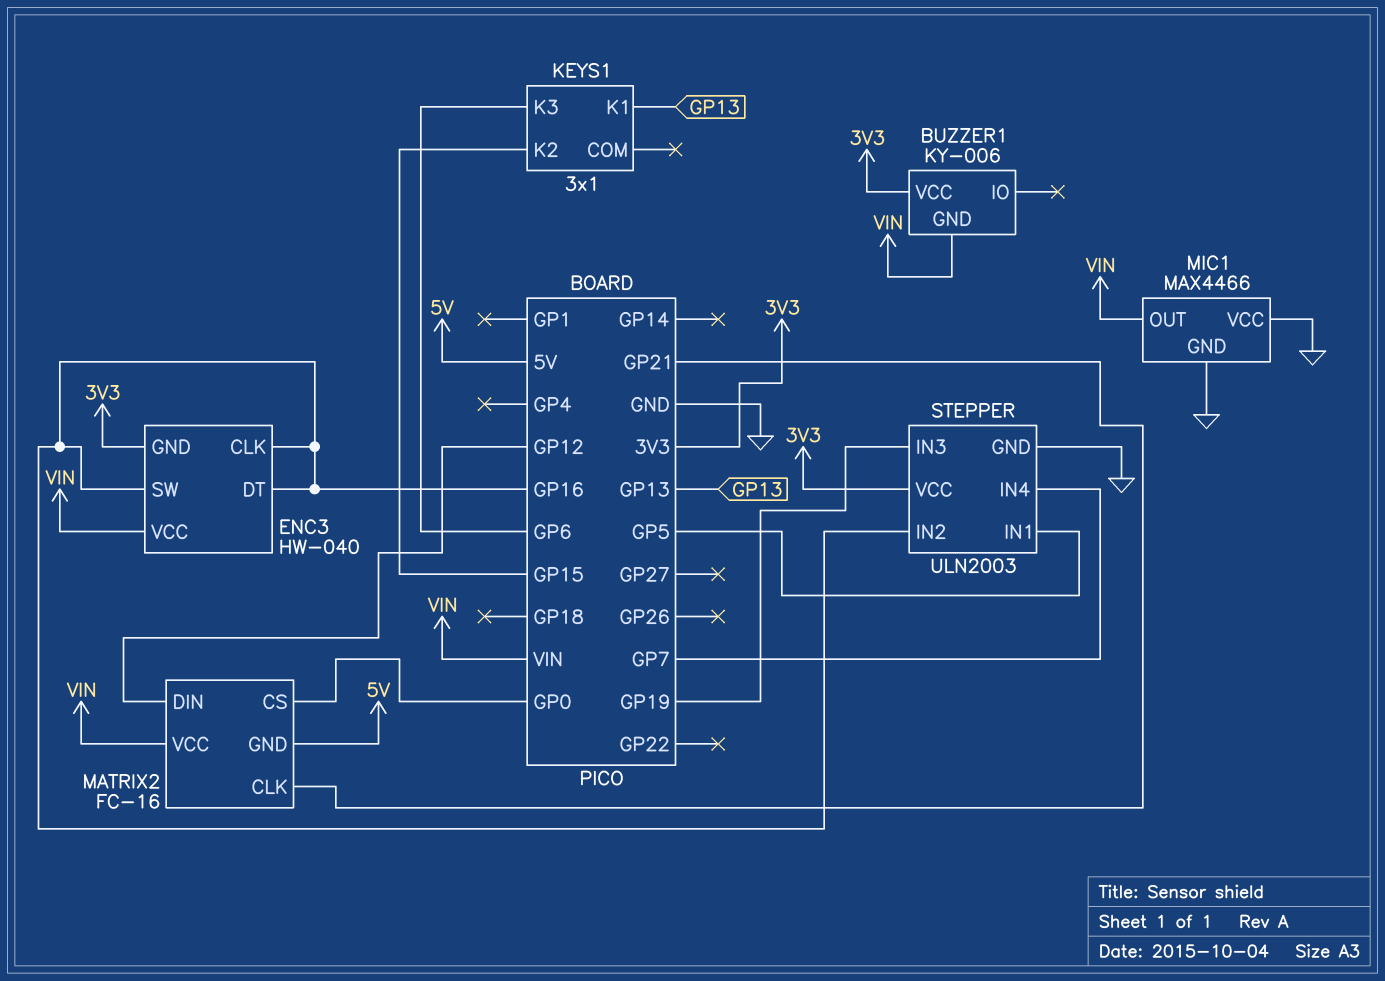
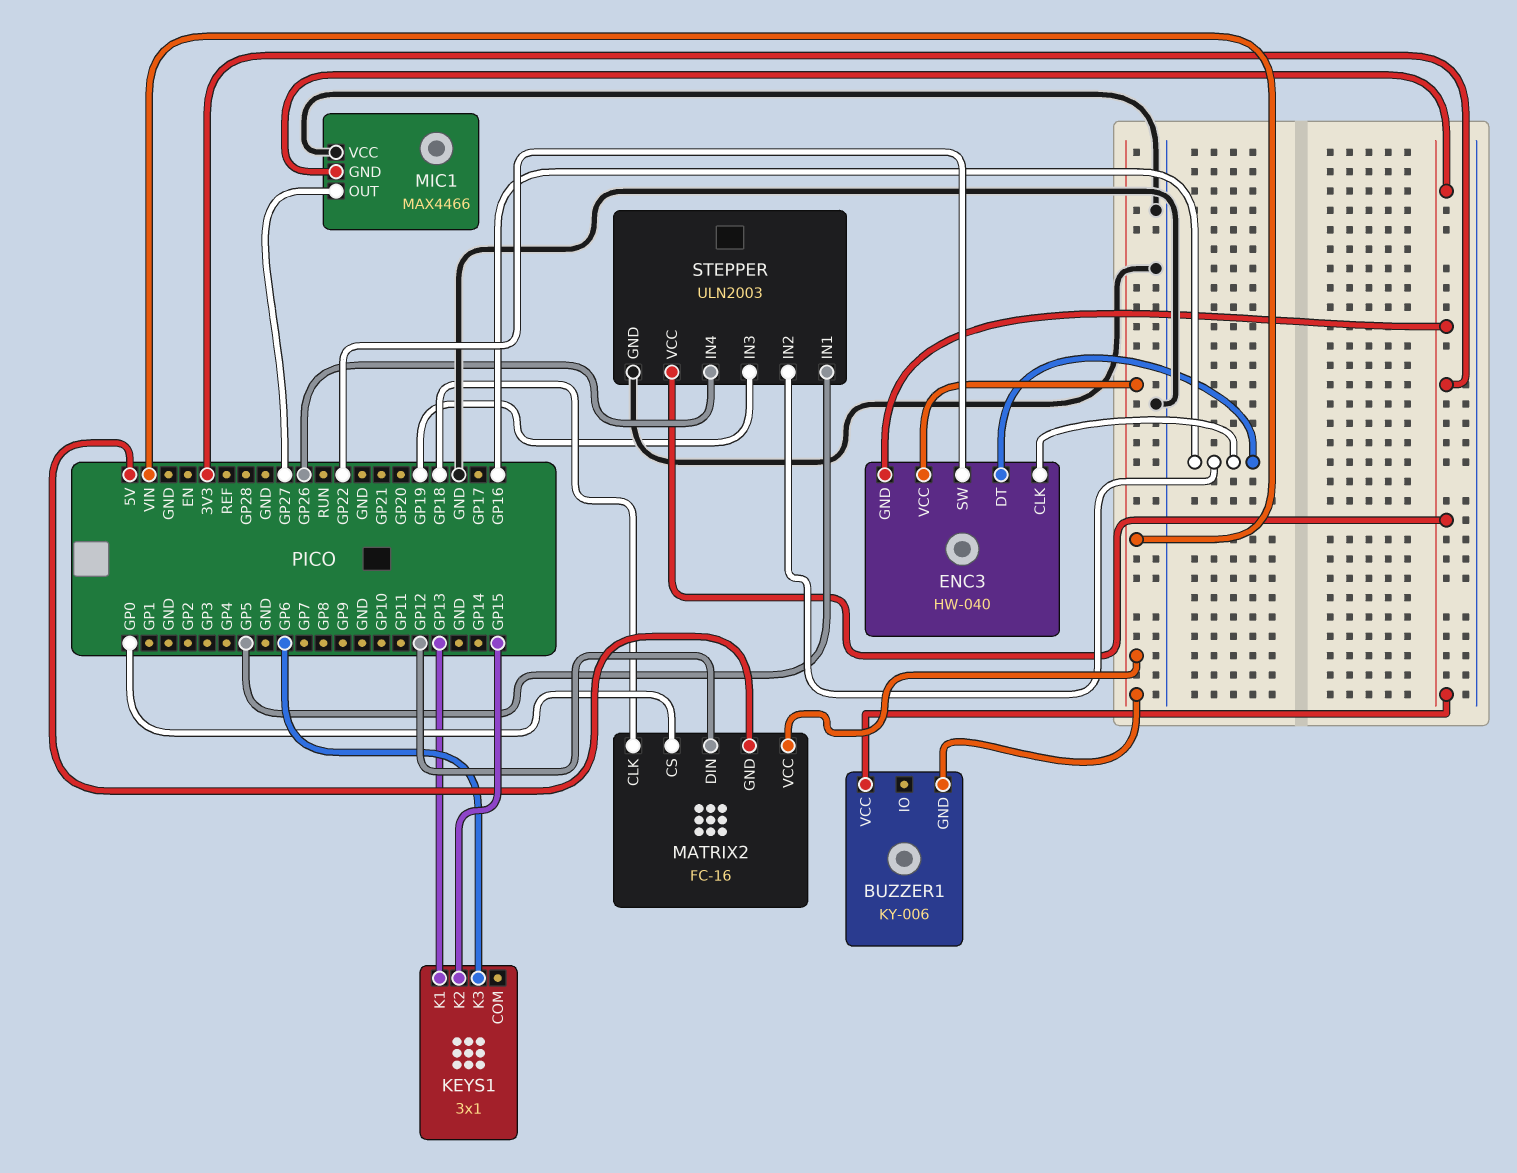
ENC3 pin SW: GP16 -> GP22
MATRIX2 pin CLK: GP21 -> GP18
MIC1 pin GND: GND -> 3V3
MIC1 pin OUT: VIN -> GP27
STEPPER pin IN4: GP7 -> GP26

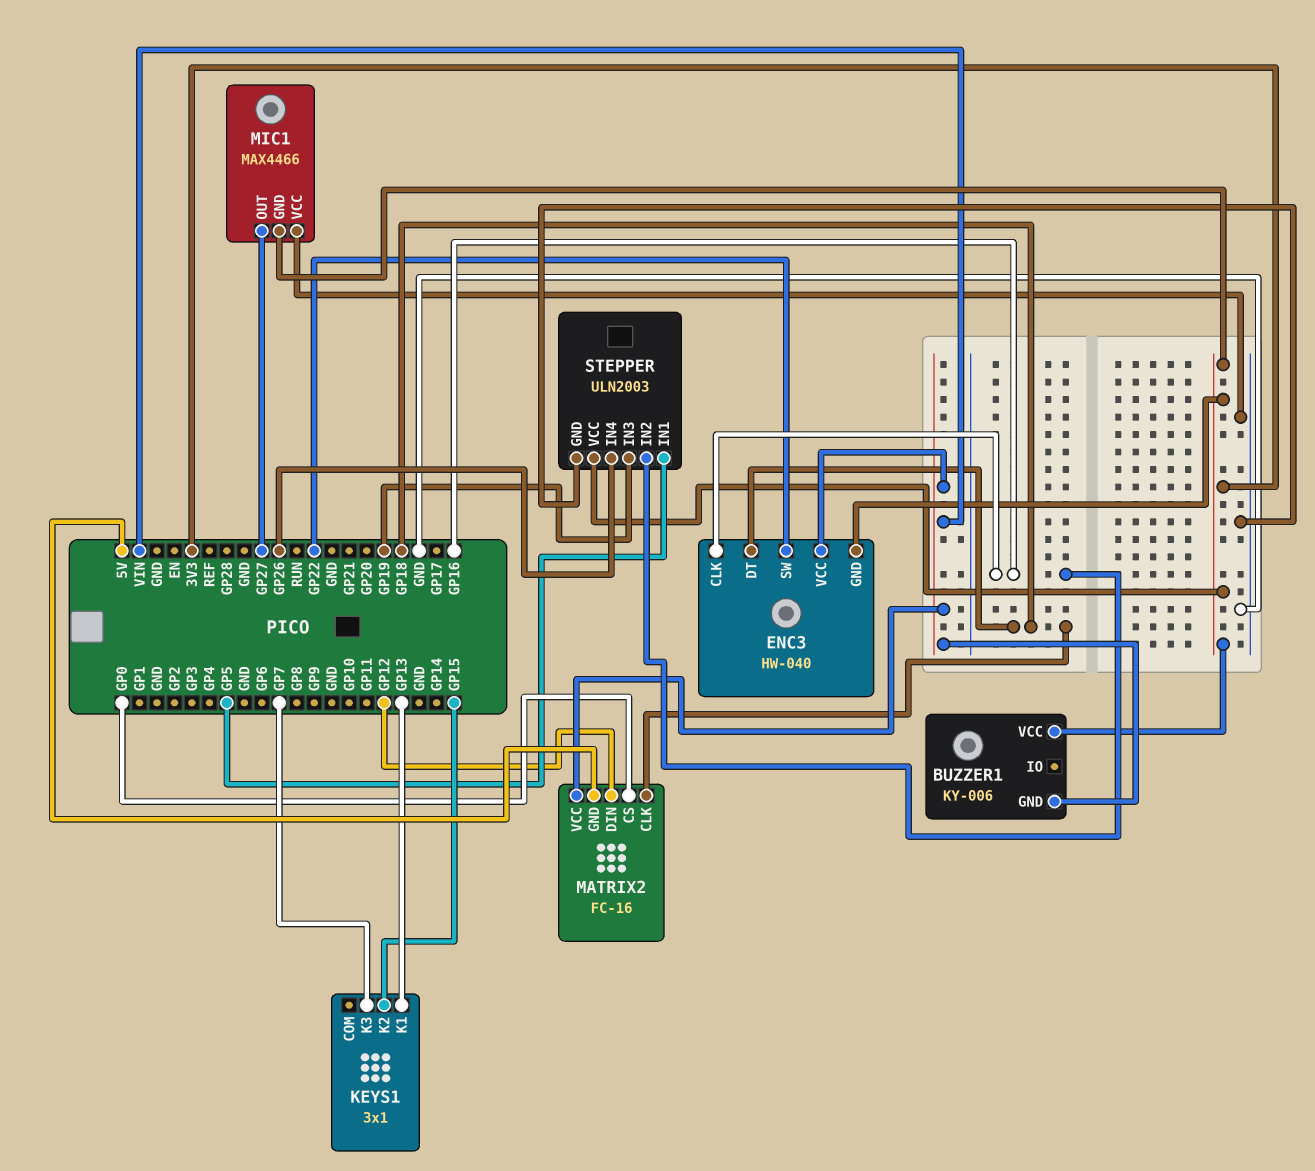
ENC3 pin DT: GP16 -> GP18
KEYS1 pin K3: GP6 -> GP7

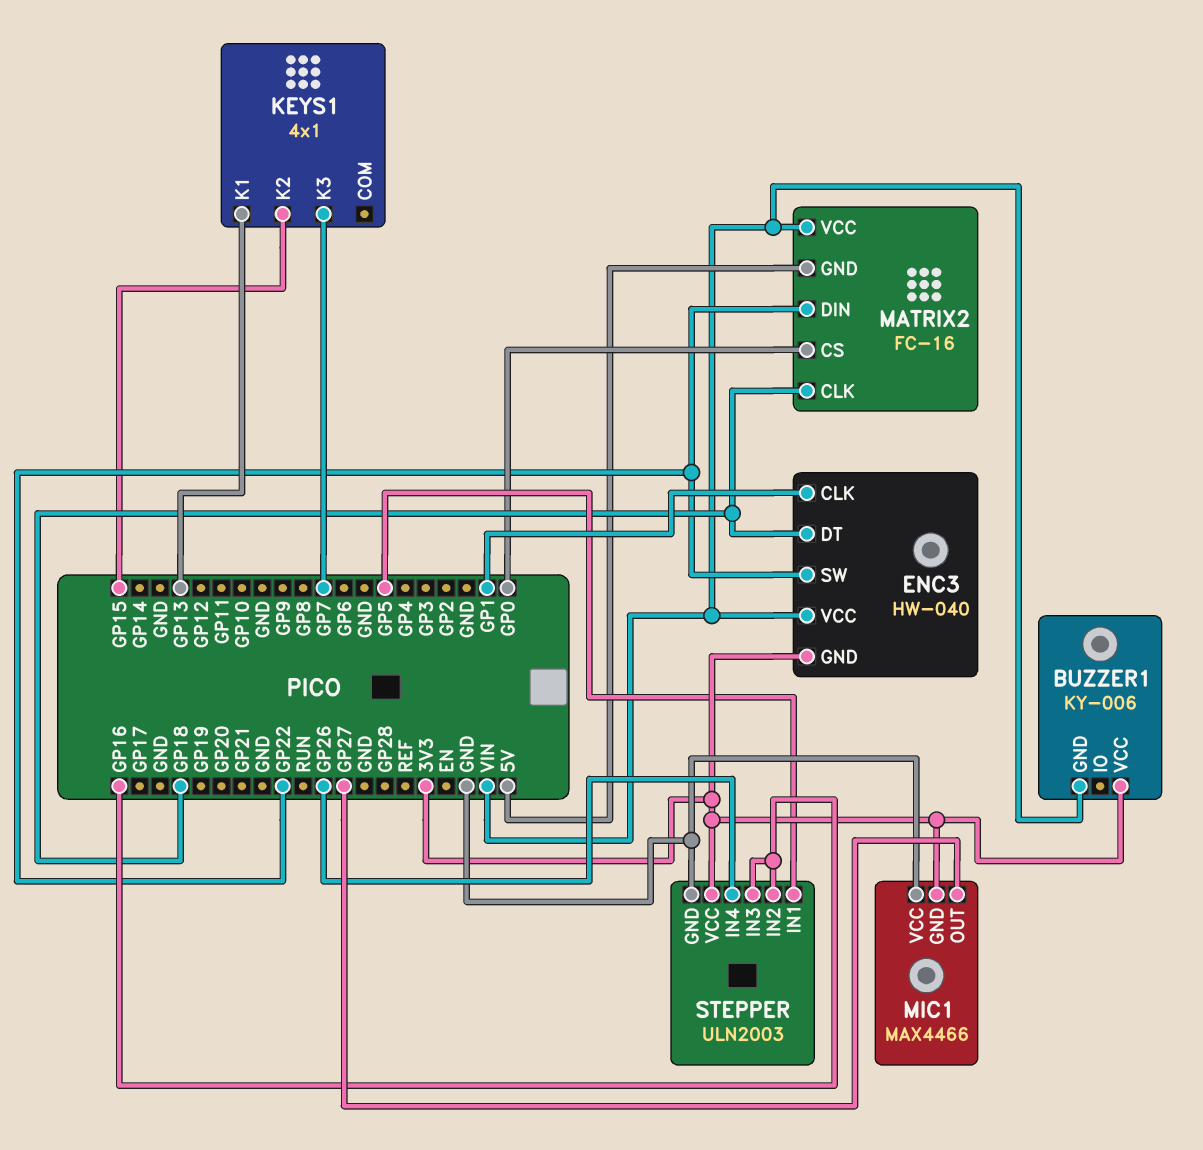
ENC3 pin CLK: GP16 -> GP1
KEYS1: 3x1 -> 4x1
MATRIX2 pin DIN: GP12 -> GP22
STEPPER pin IN3: GP19 -> GP16

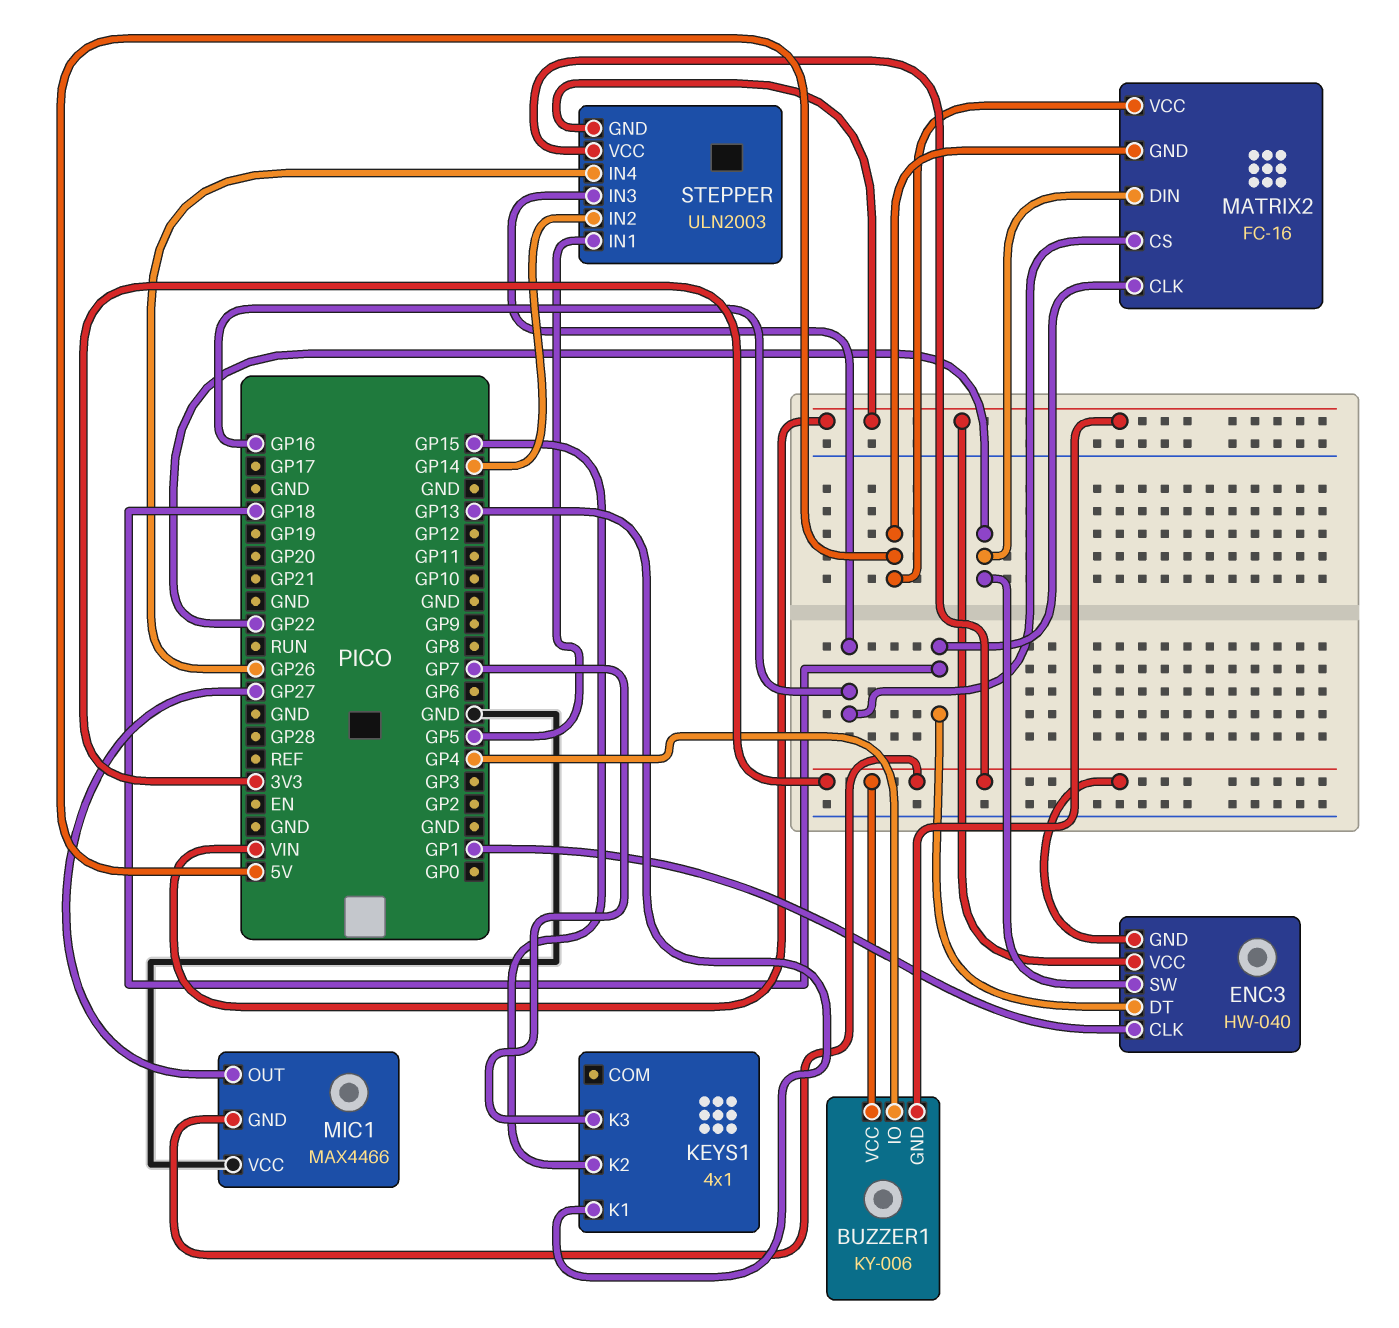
BUZZER1 pin IO: none -> GP4
MATRIX2 pin CS: GP0 -> GP16
MATRIX2 pin VCC: VIN -> 5V
STEPPER pin GND: GND -> VIN
STEPPER pin IN2: GP16 -> GP14

